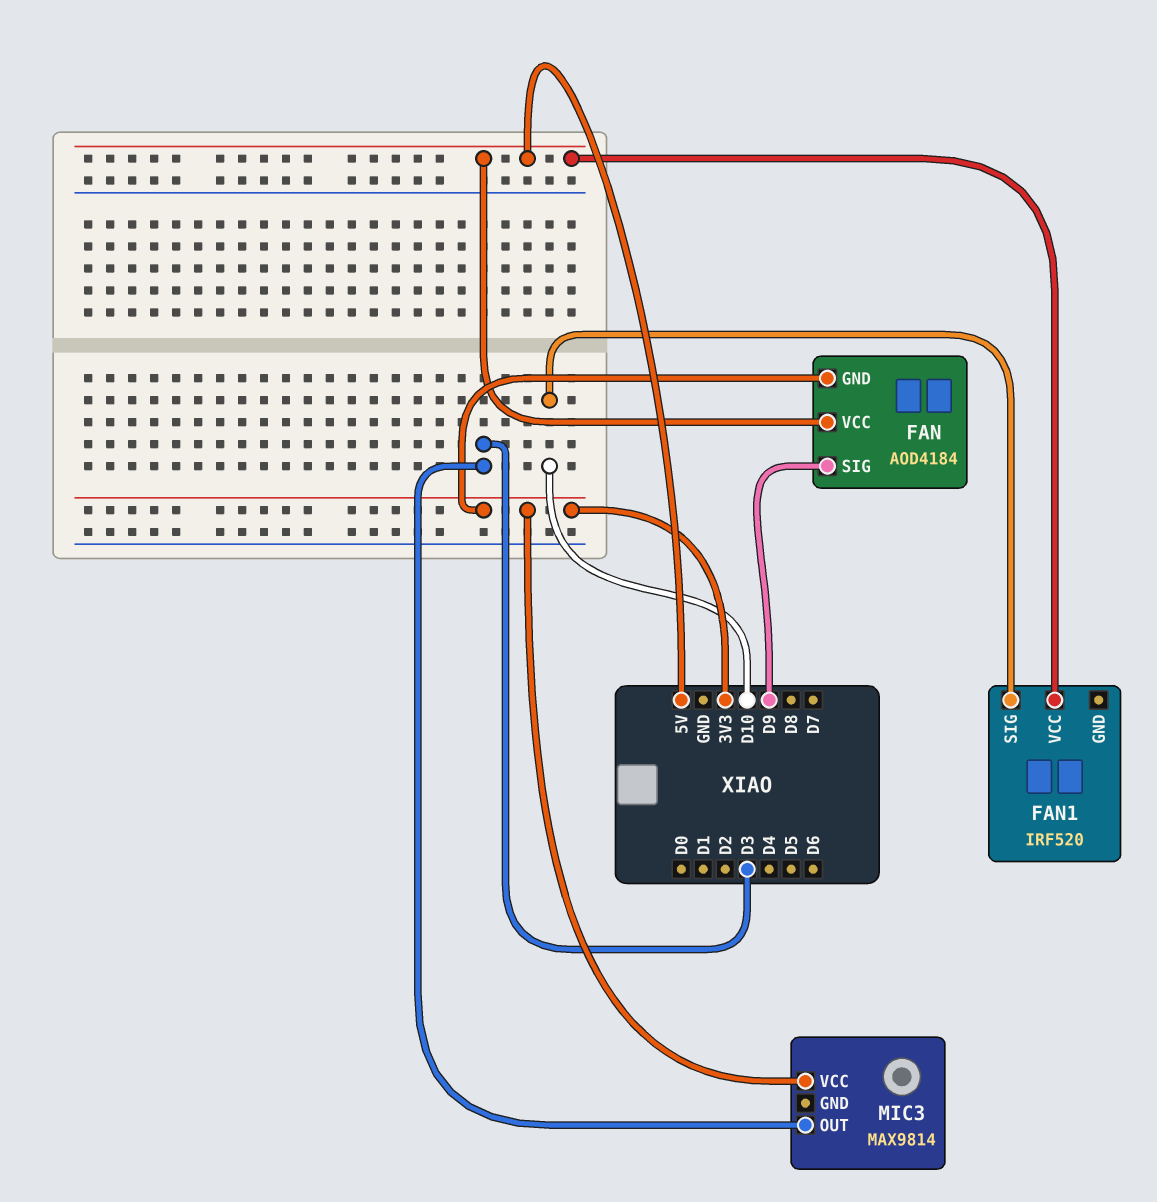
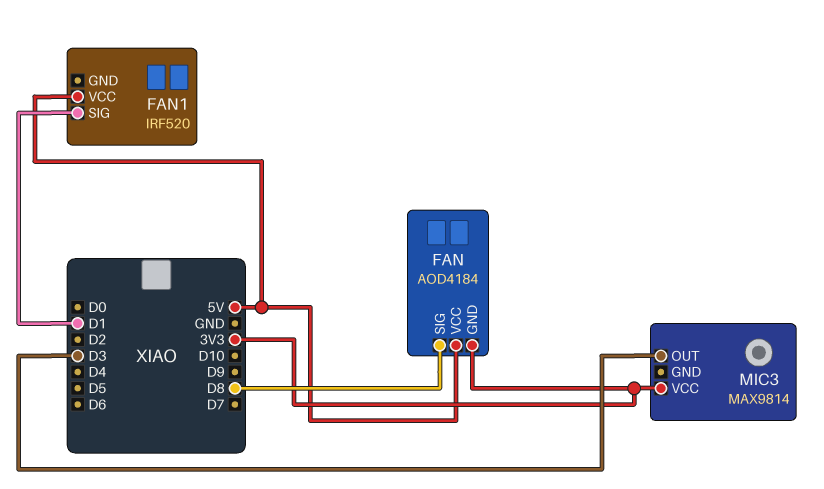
FAN pin SIG: D9 -> D8
FAN1 pin SIG: D10 -> D1

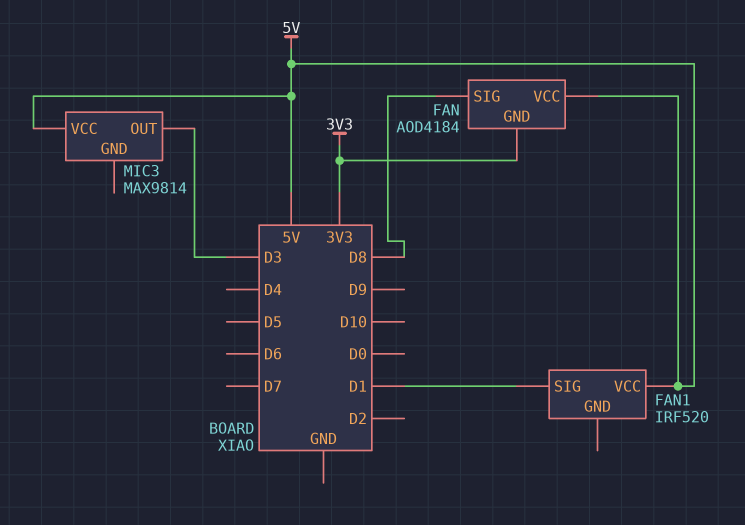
MIC3 pin VCC: 3V3 -> 5V

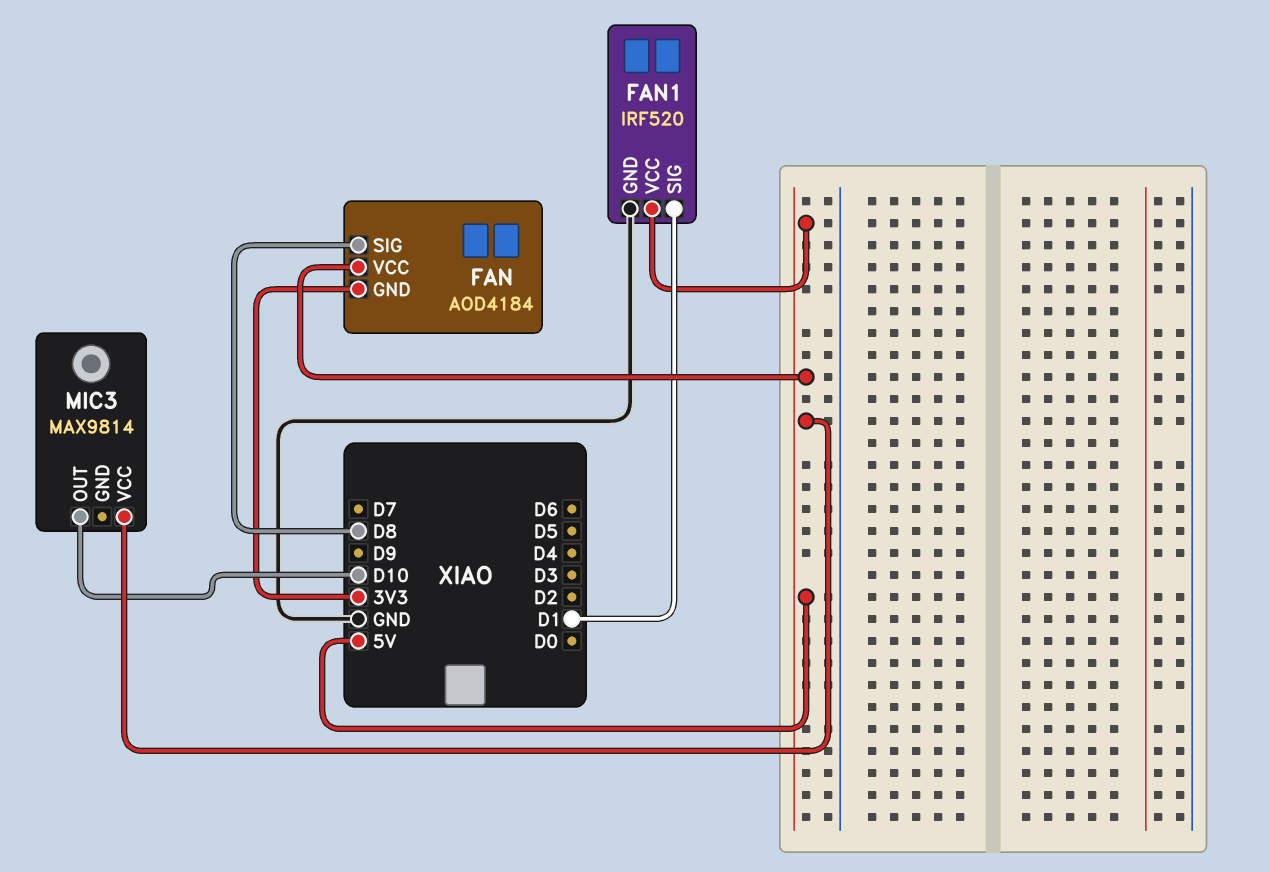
FAN1 pin GND: none -> GND
MIC3 pin OUT: D3 -> D10

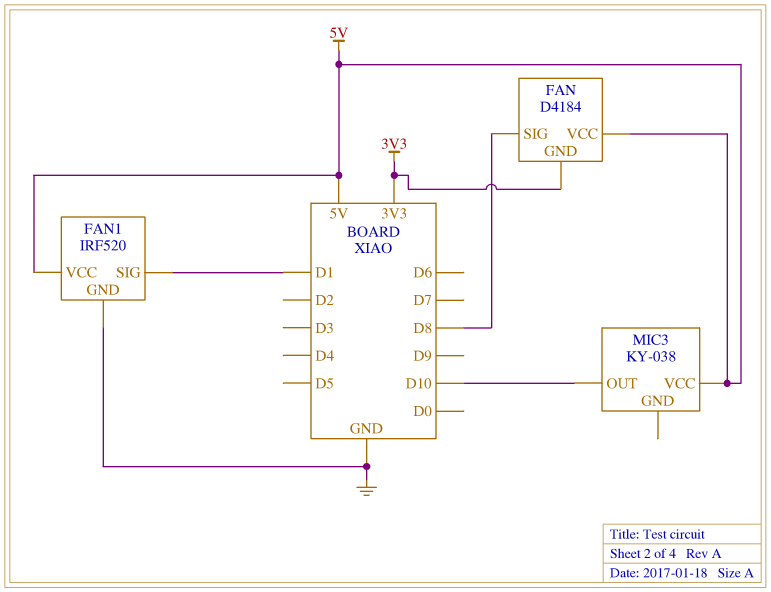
FAN: AOD4184 -> D4184
MIC3: MAX9814 -> KY-038

